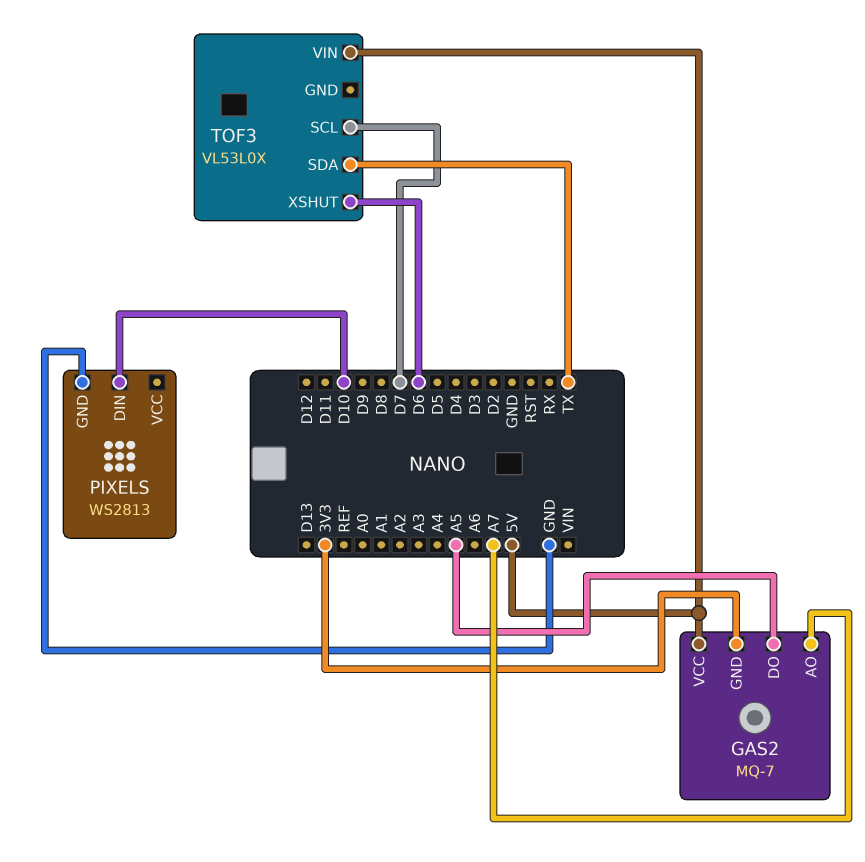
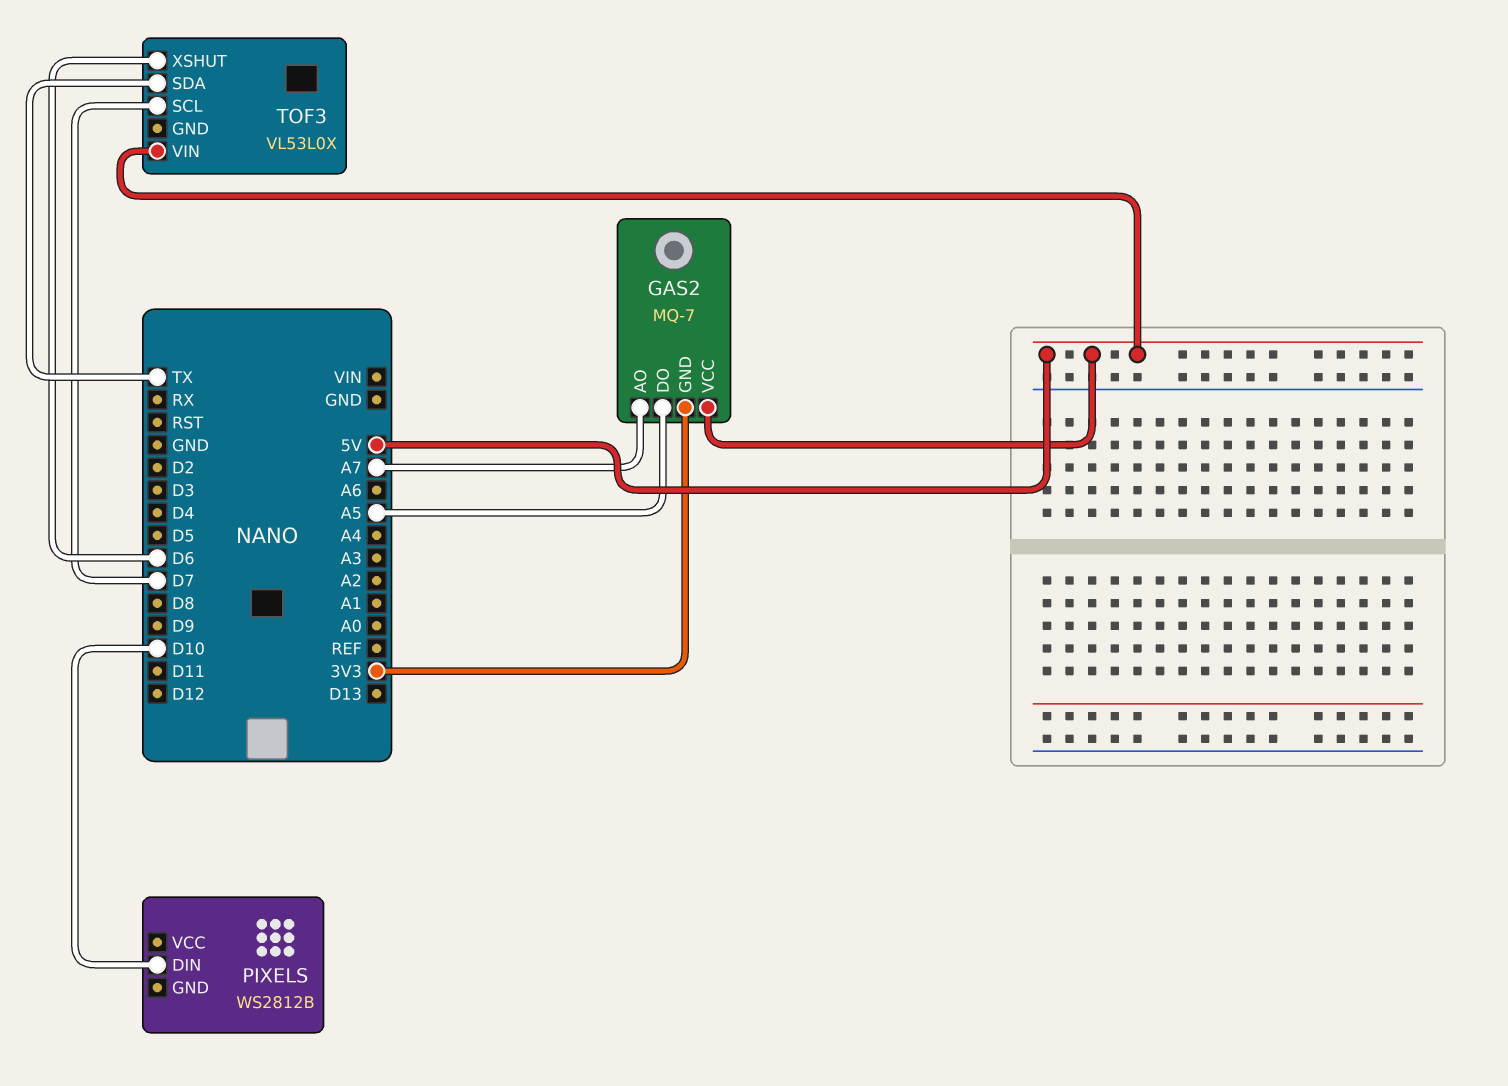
PIXELS: WS2813 -> WS2812B
PIXELS pin GND: GND -> none

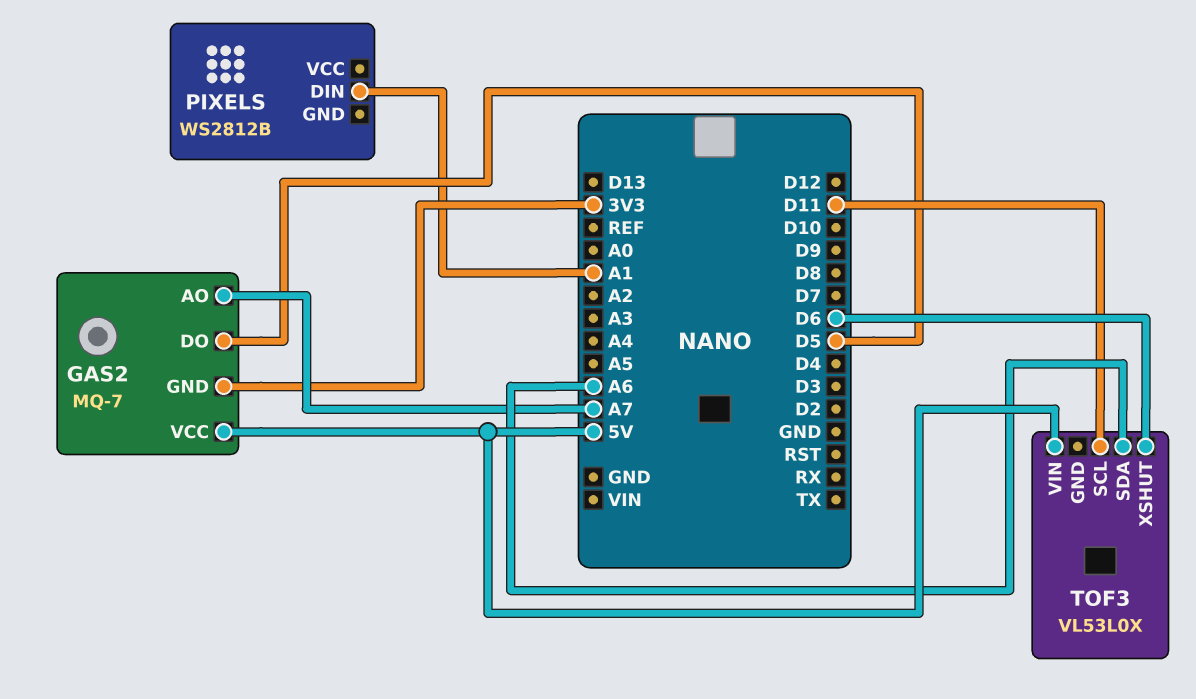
GAS2 pin DO: A5 -> D5
PIXELS pin DIN: D10 -> A1
TOF3 pin SCL: D7 -> D11
TOF3 pin SDA: TX -> A6

